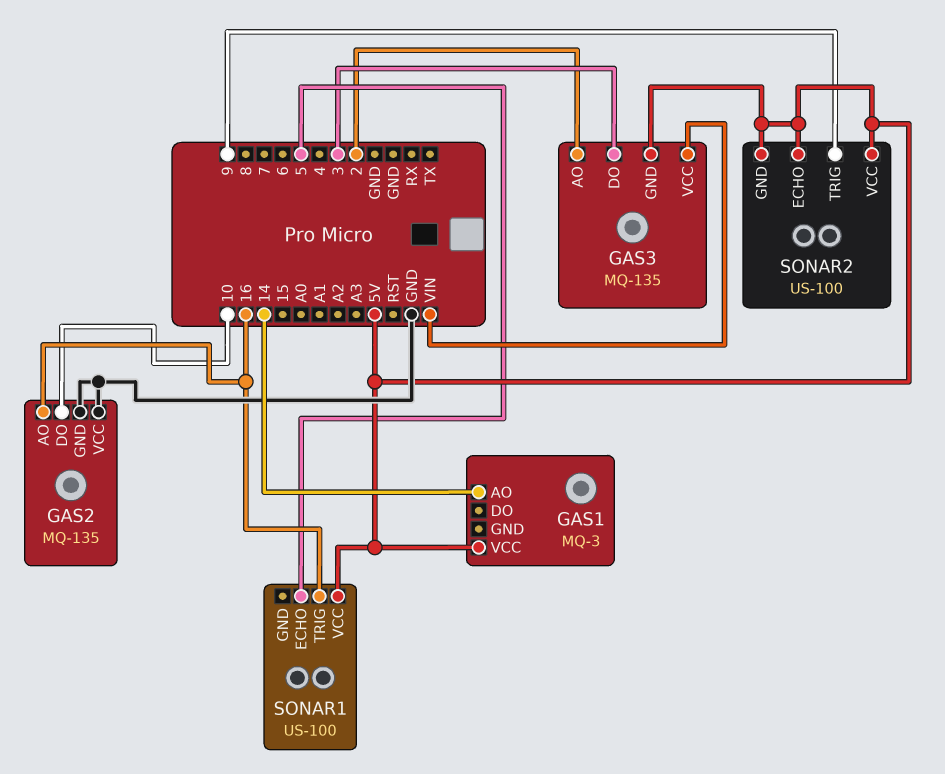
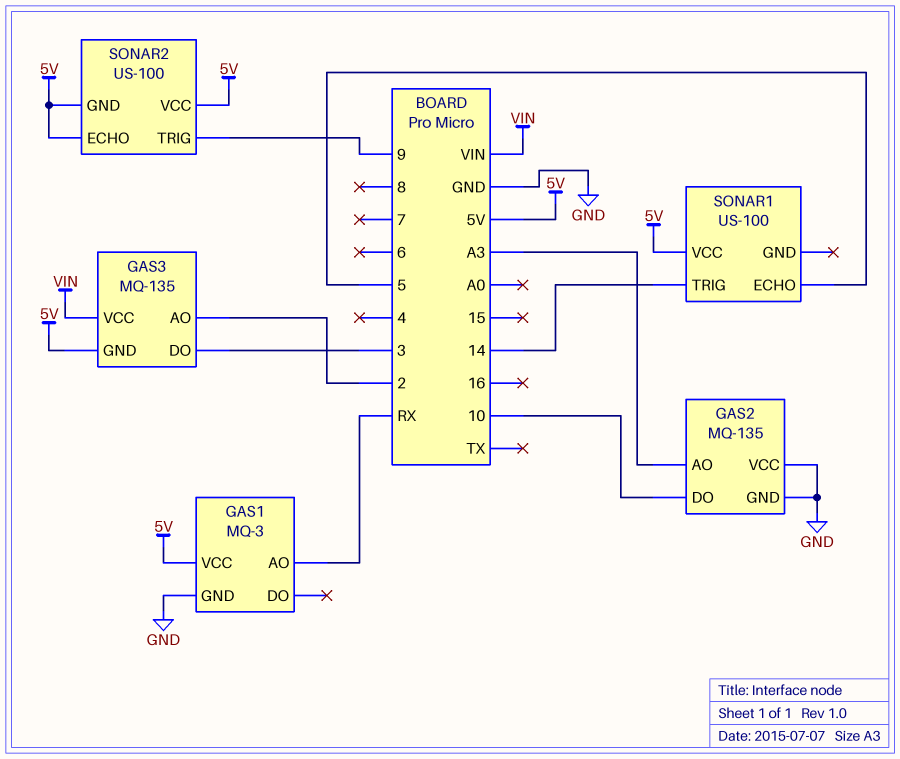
GAS1 pin AO: 14 -> RX
GAS1 pin GND: none -> GND
GAS2 pin AO: 16 -> A3
SONAR1 pin TRIG: 16 -> 14

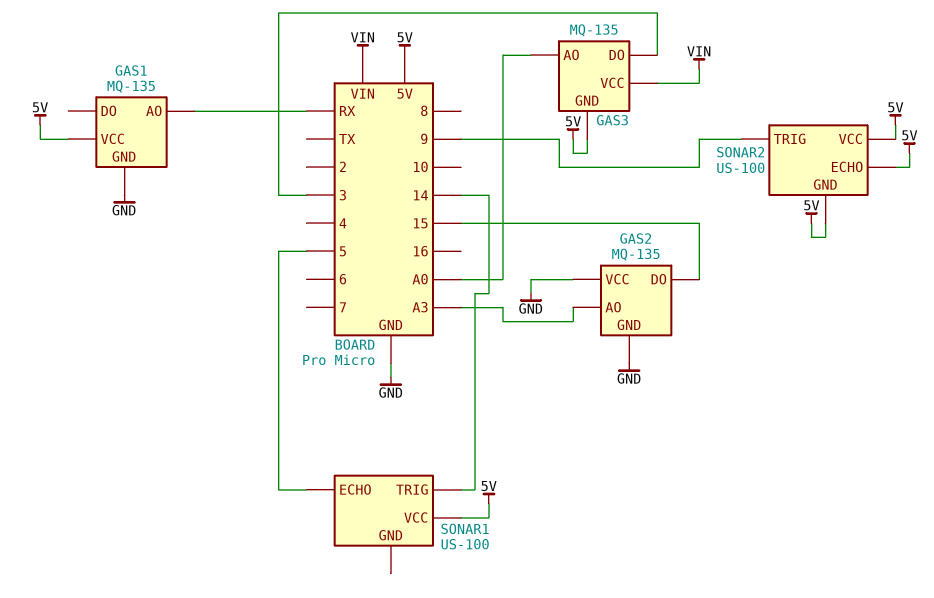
GAS1: MQ-3 -> MQ-135
GAS2 pin DO: 10 -> 15
GAS3 pin AO: 2 -> A0

